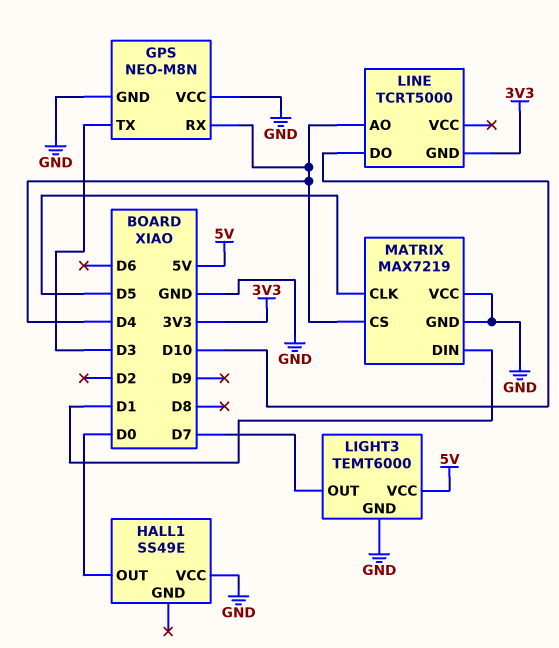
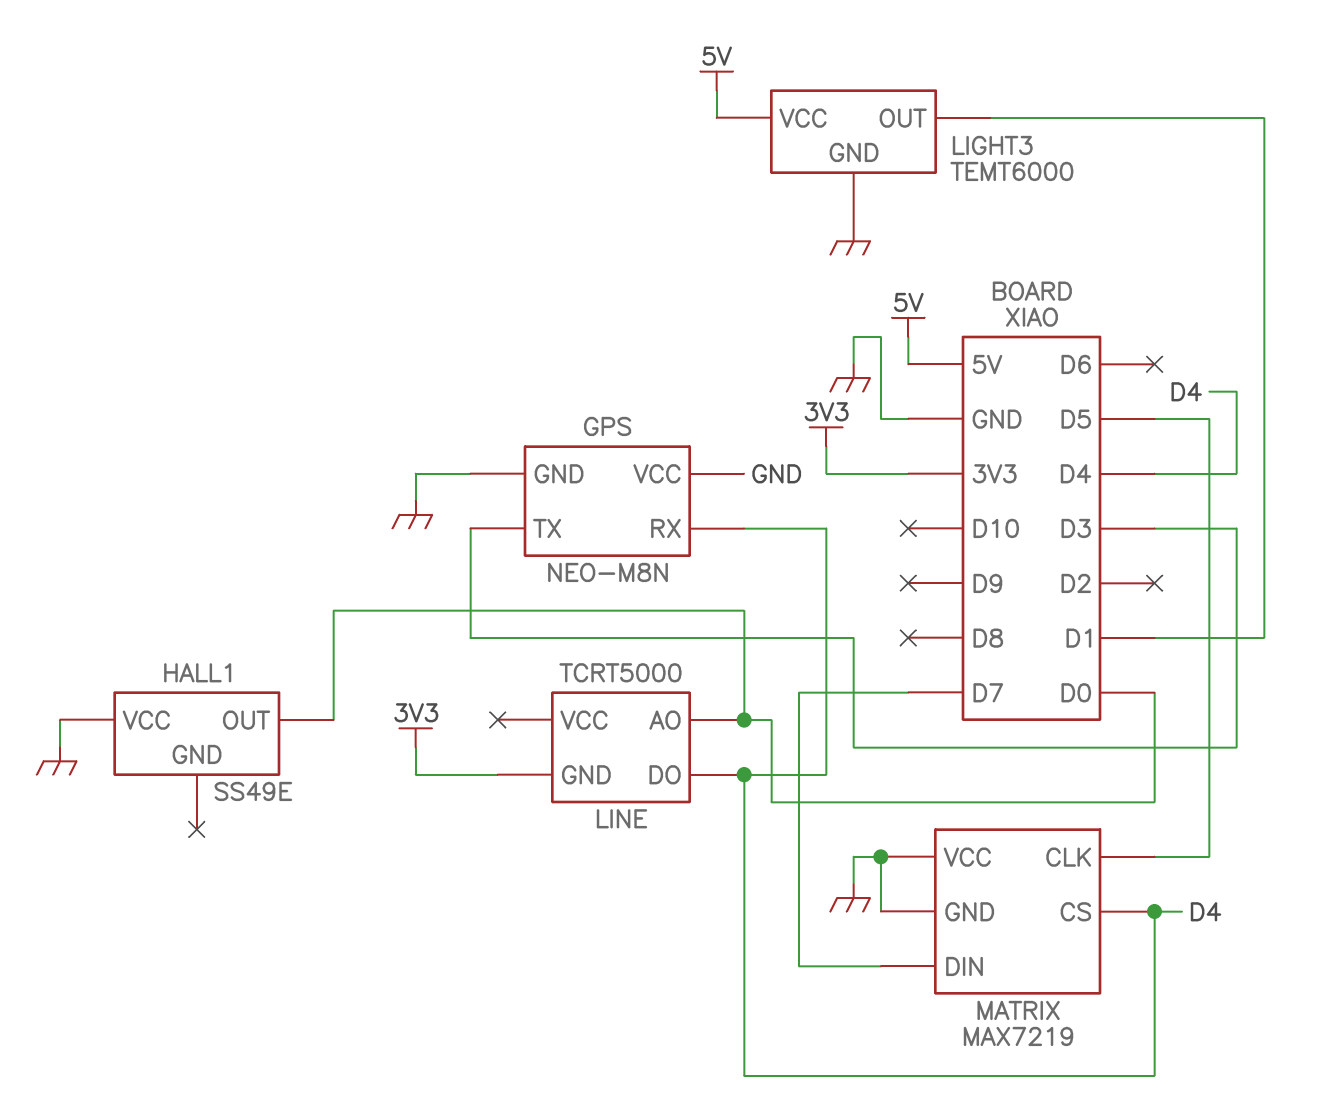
LIGHT3 pin OUT: D7 -> D1
LINE pin AO: D4 -> D0
LINE pin DO: D10 -> D4
MATRIX pin DIN: D1 -> D7

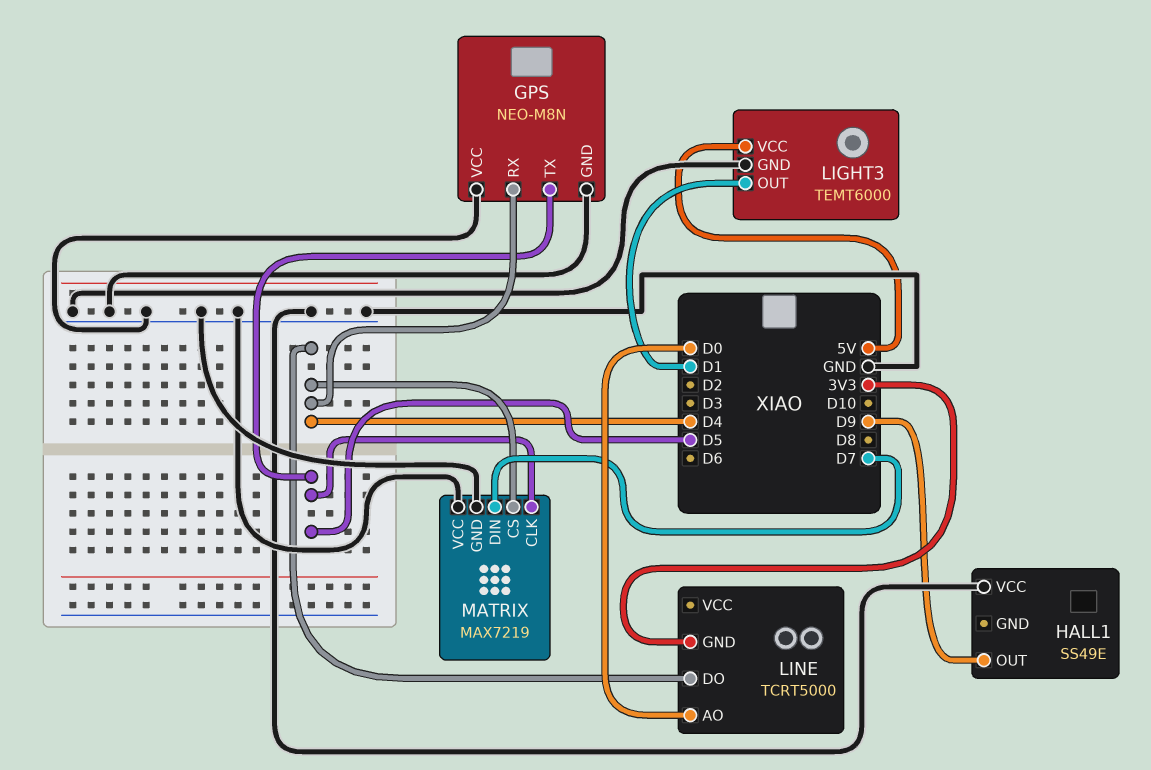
GPS pin TX: D3 -> D5
HALL1 pin OUT: D0 -> D9

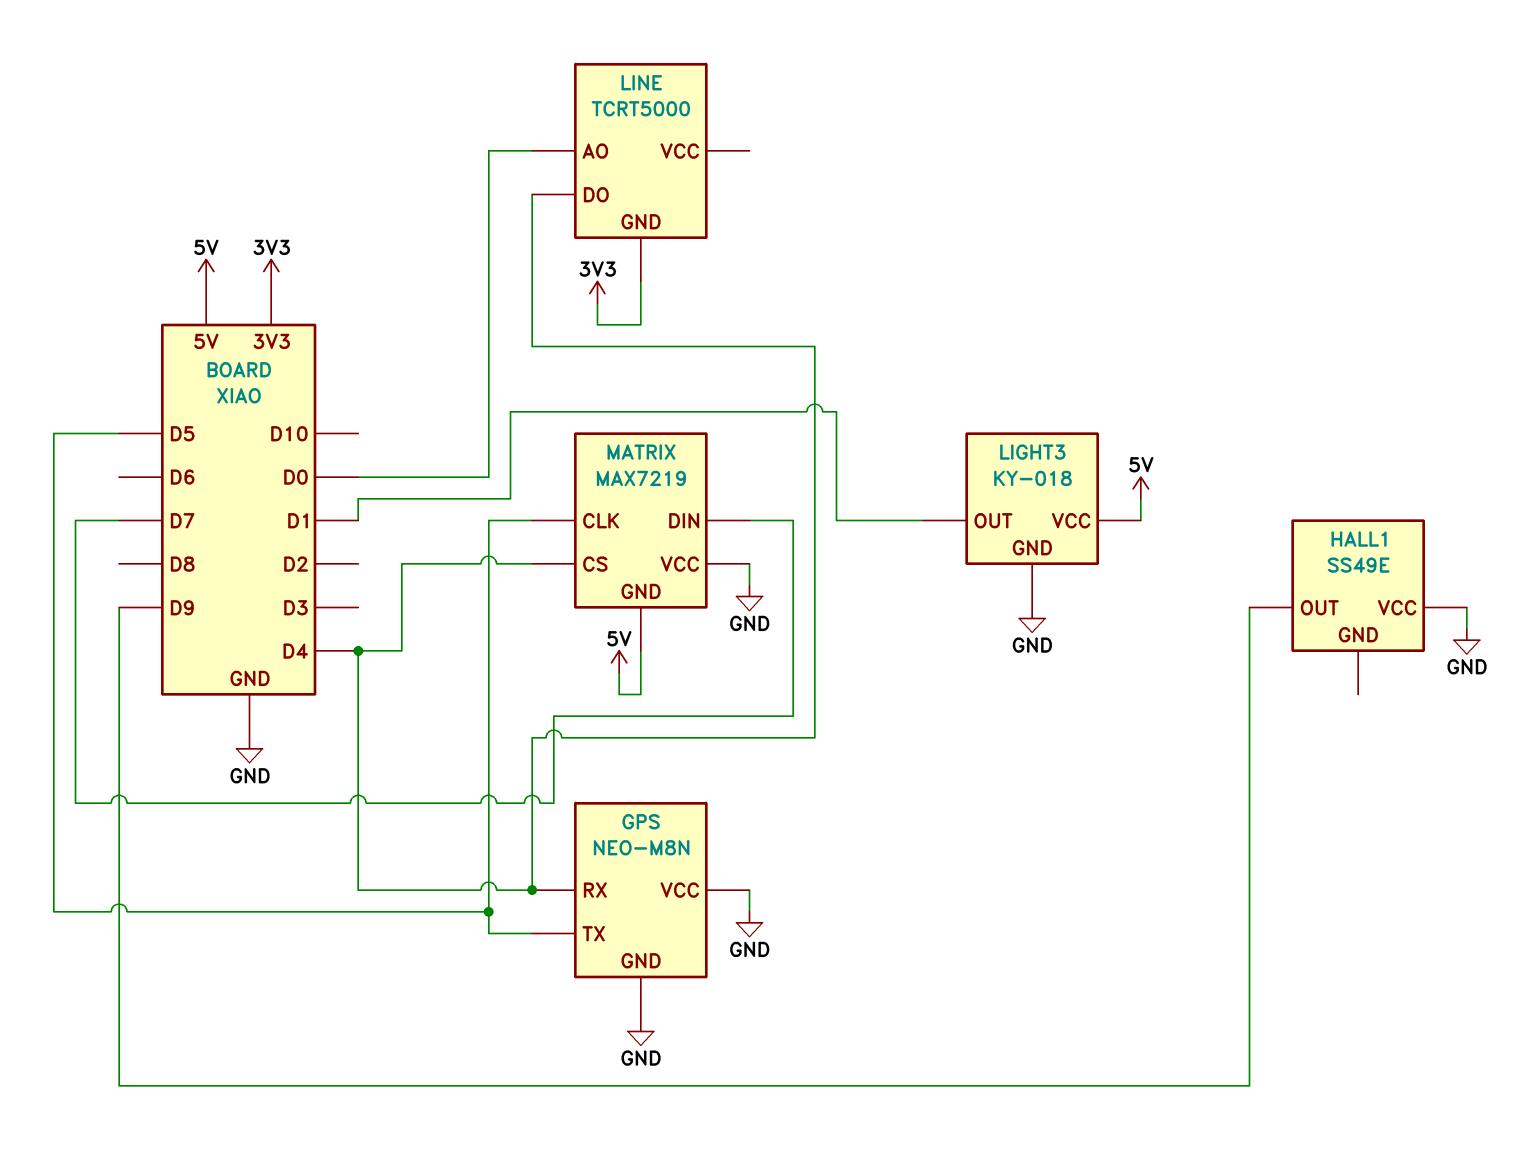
LIGHT3: TEMT6000 -> KY-018
MATRIX pin GND: GND -> 5V

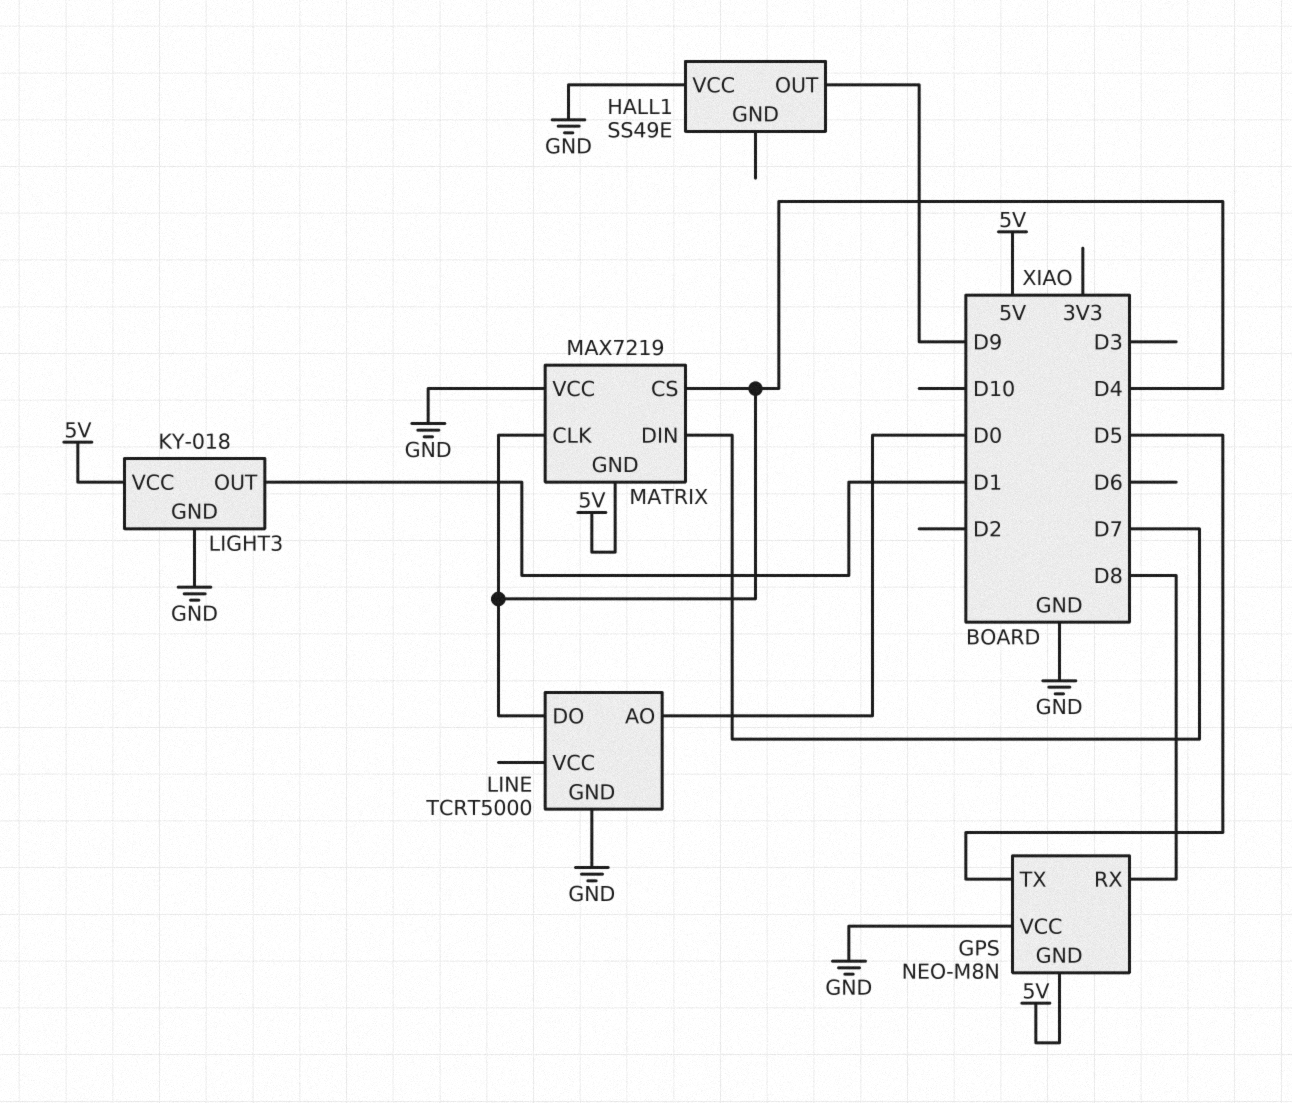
GPS pin GND: GND -> 5V
GPS pin RX: D4 -> D8
LINE pin GND: 3V3 -> GND
MATRIX pin CLK: D5 -> D4

